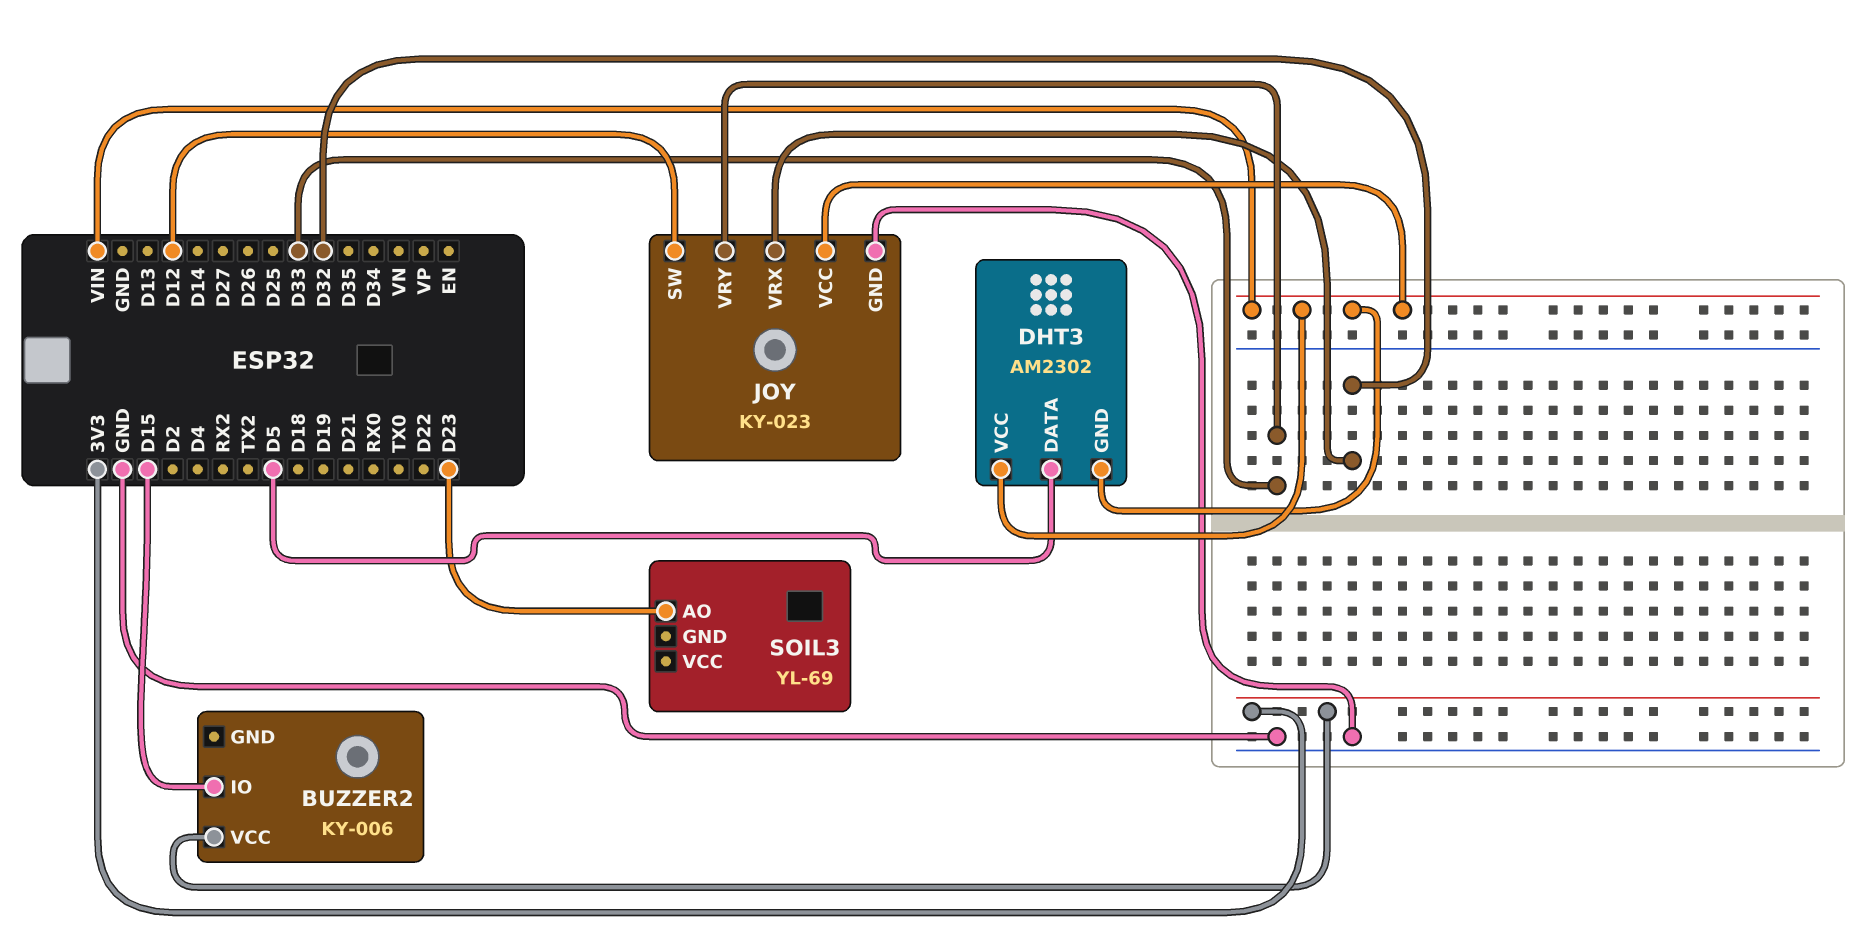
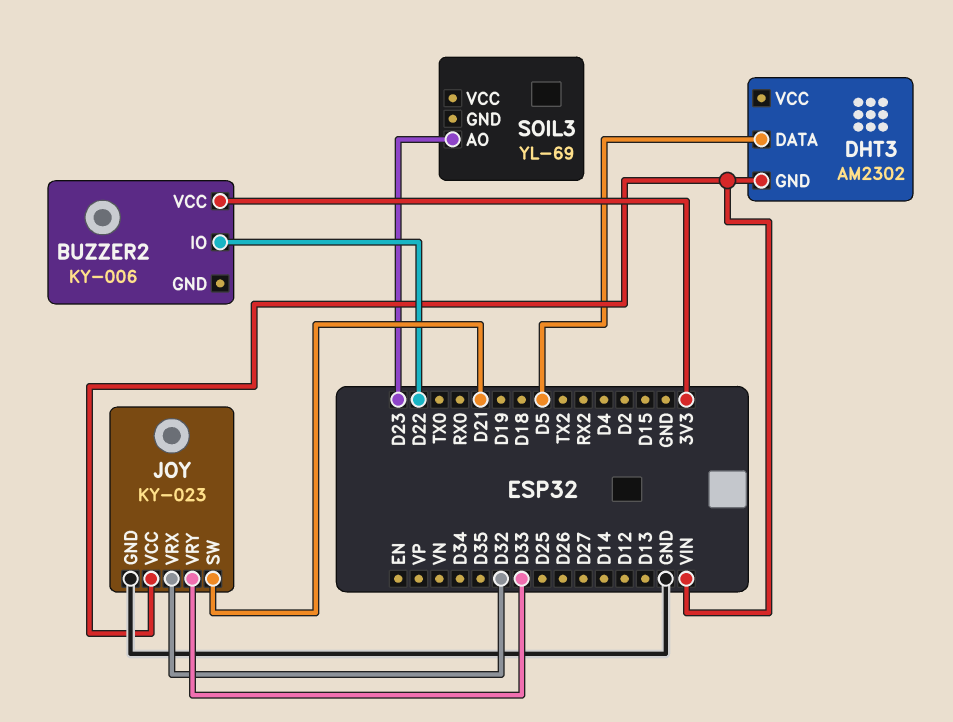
BUZZER2 pin IO: D15 -> D22
DHT3 pin VCC: VIN -> none
JOY pin SW: D12 -> D21

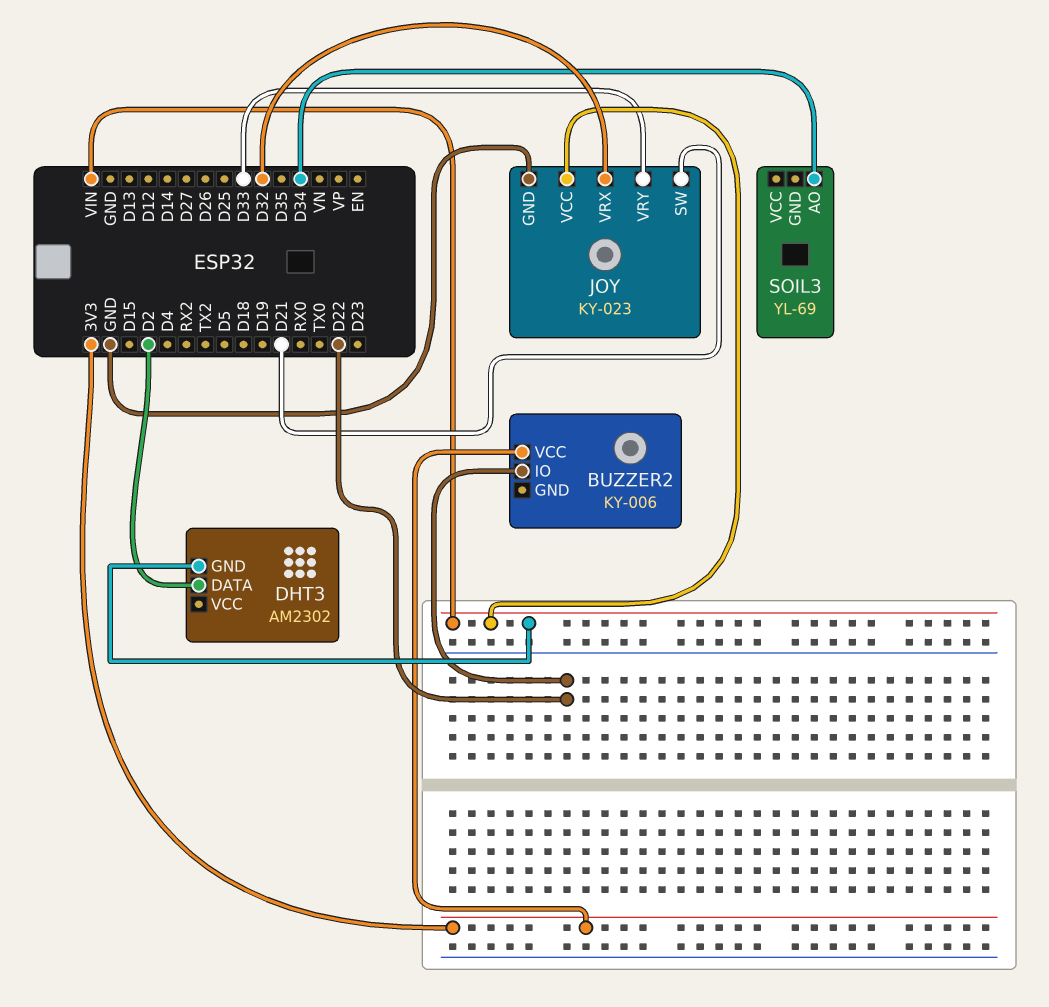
DHT3 pin DATA: D5 -> D2
SOIL3 pin AO: D23 -> D34

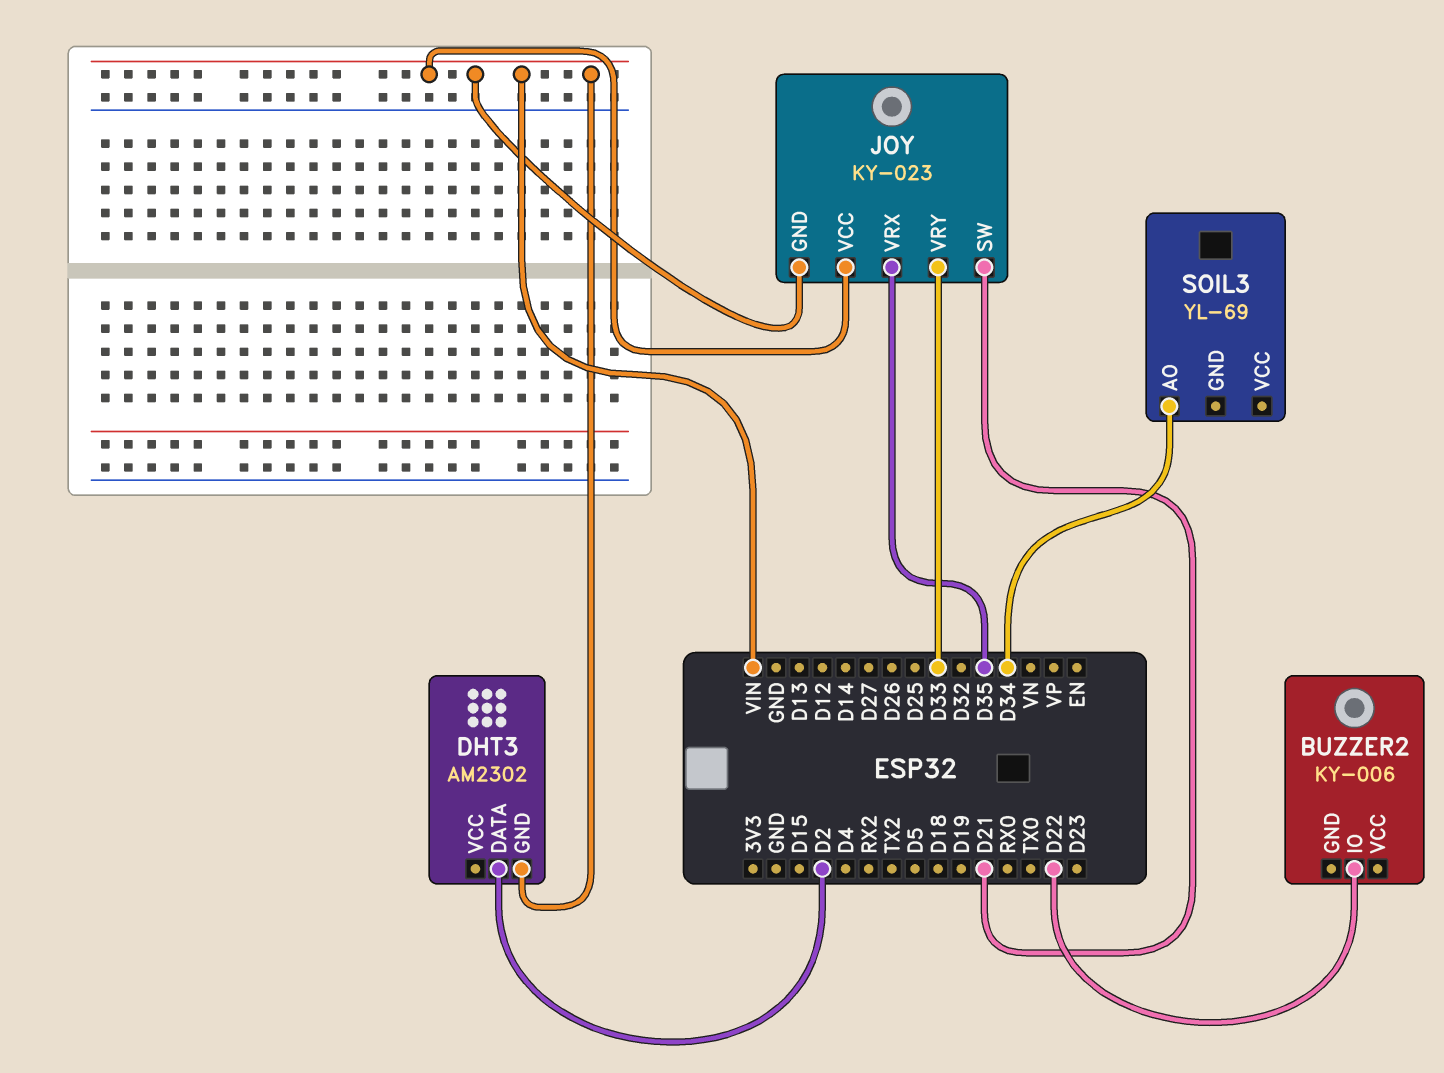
BUZZER2 pin VCC: 3V3 -> none
JOY pin GND: GND -> VIN
JOY pin VRX: D32 -> D35

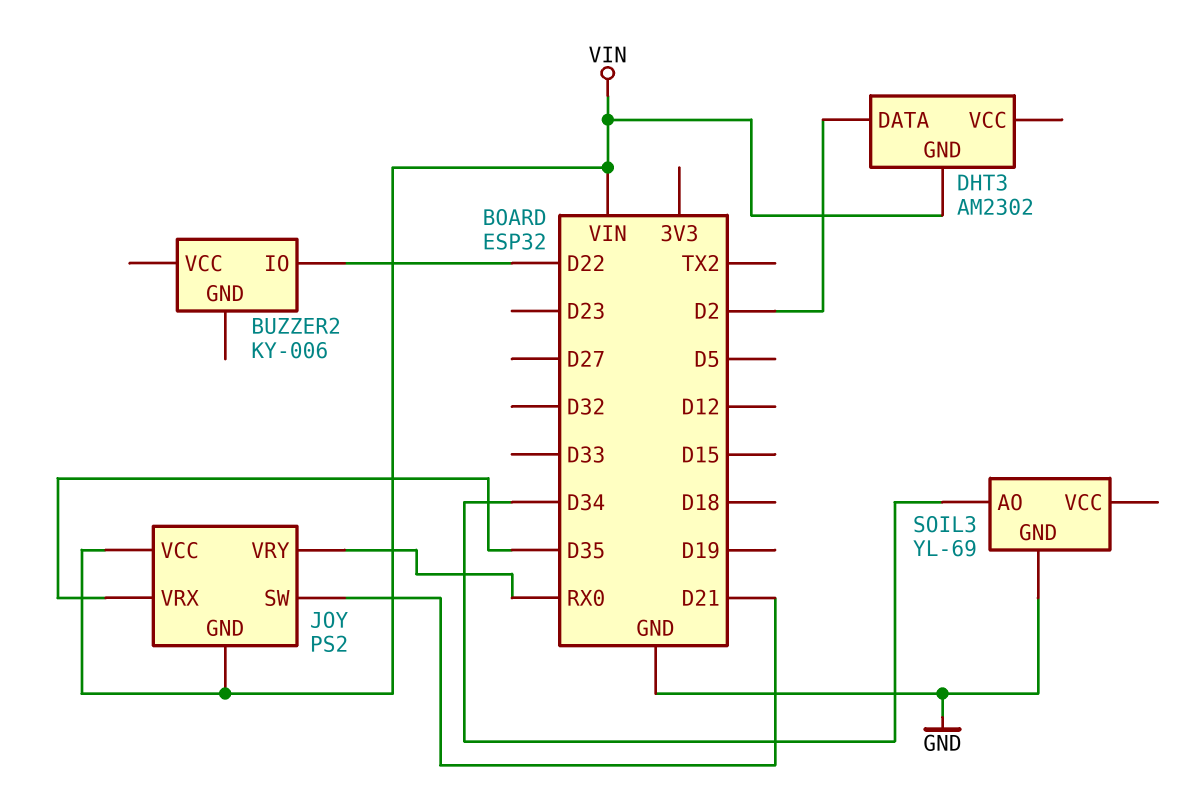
JOY: KY-023 -> PS2
JOY pin VRY: D33 -> RX0
SOIL3 pin GND: none -> GND

